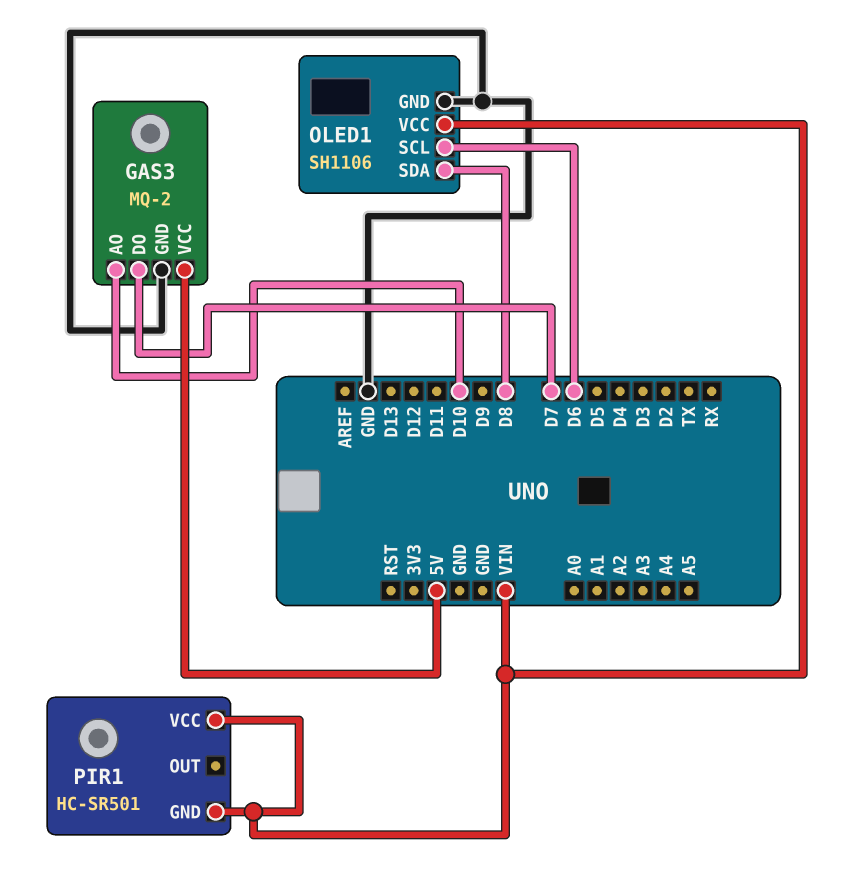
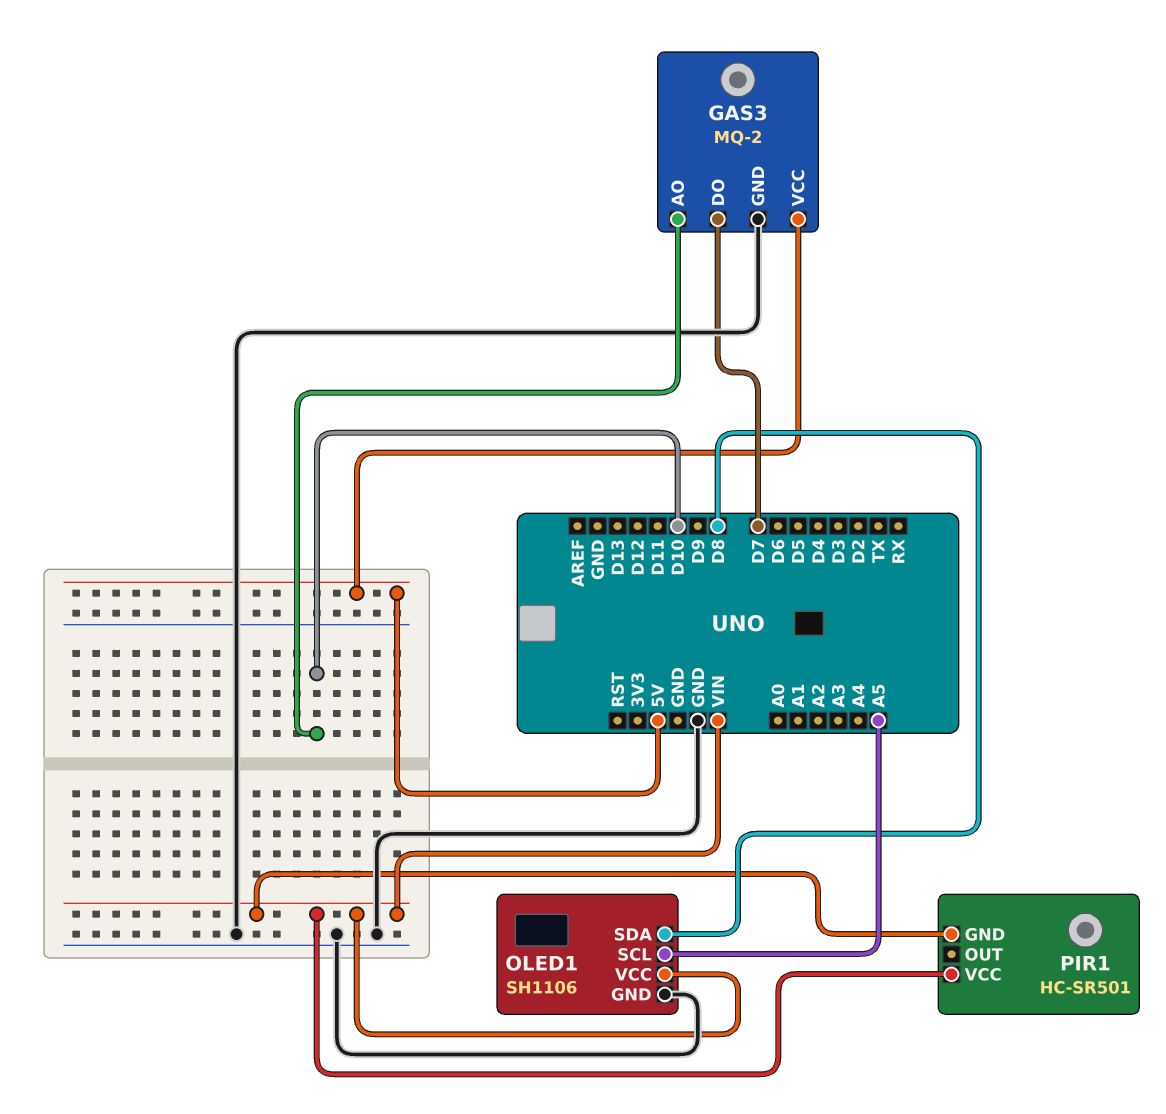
OLED1 pin SCL: D6 -> A5

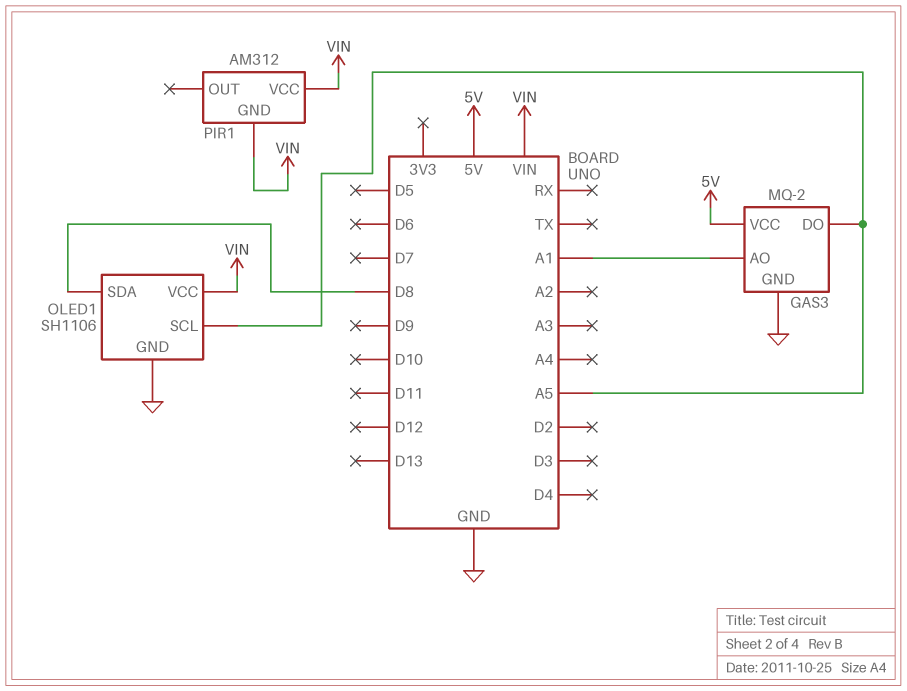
GAS3 pin AO: D10 -> A1
GAS3 pin DO: D7 -> A5
PIR1: HC-SR501 -> AM312

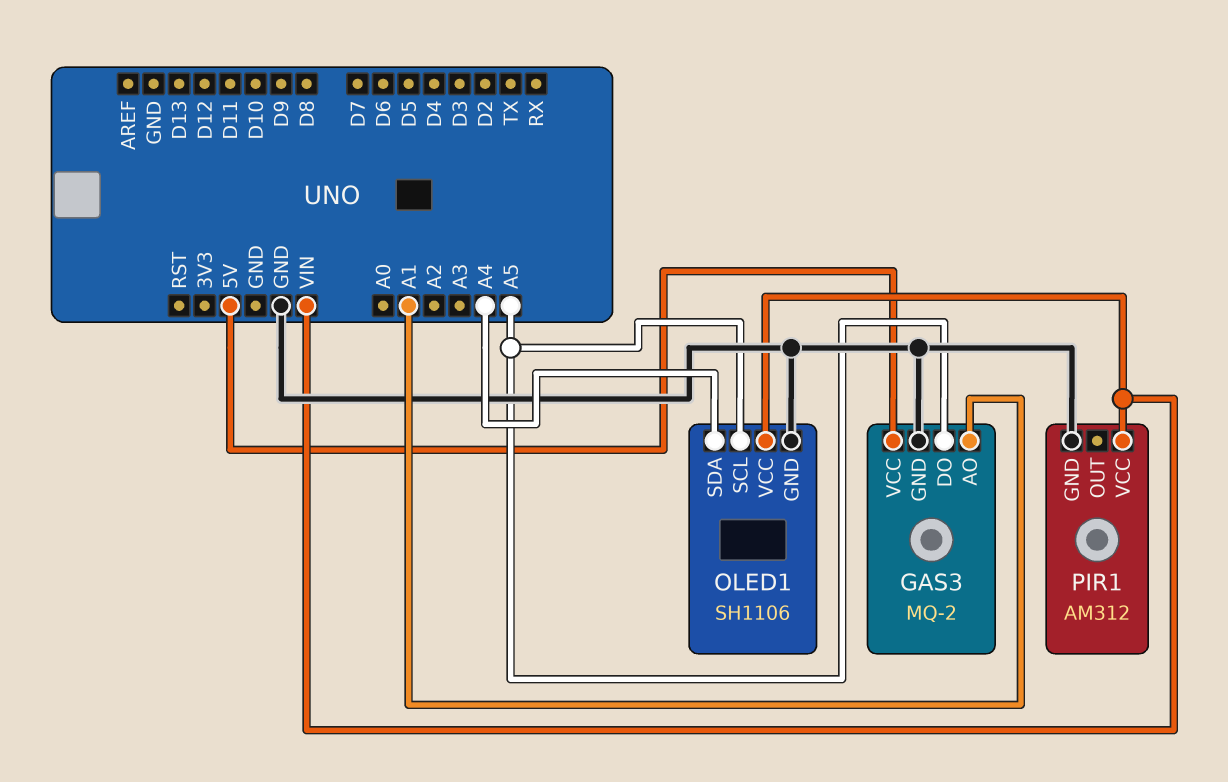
OLED1 pin SDA: D8 -> A4
PIR1 pin GND: VIN -> GND

